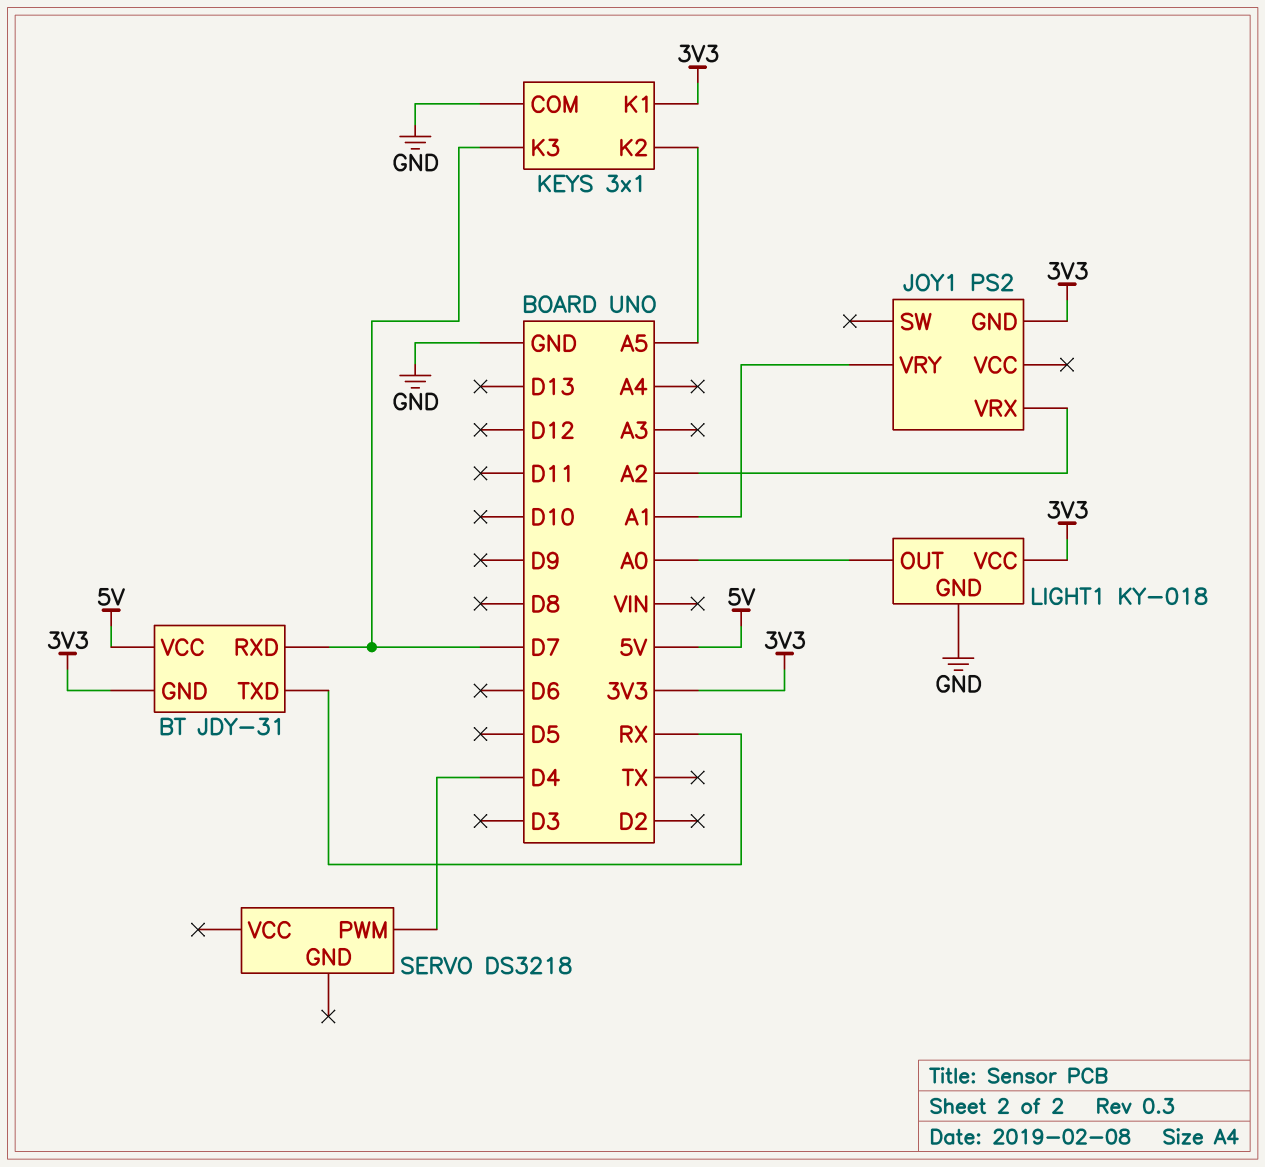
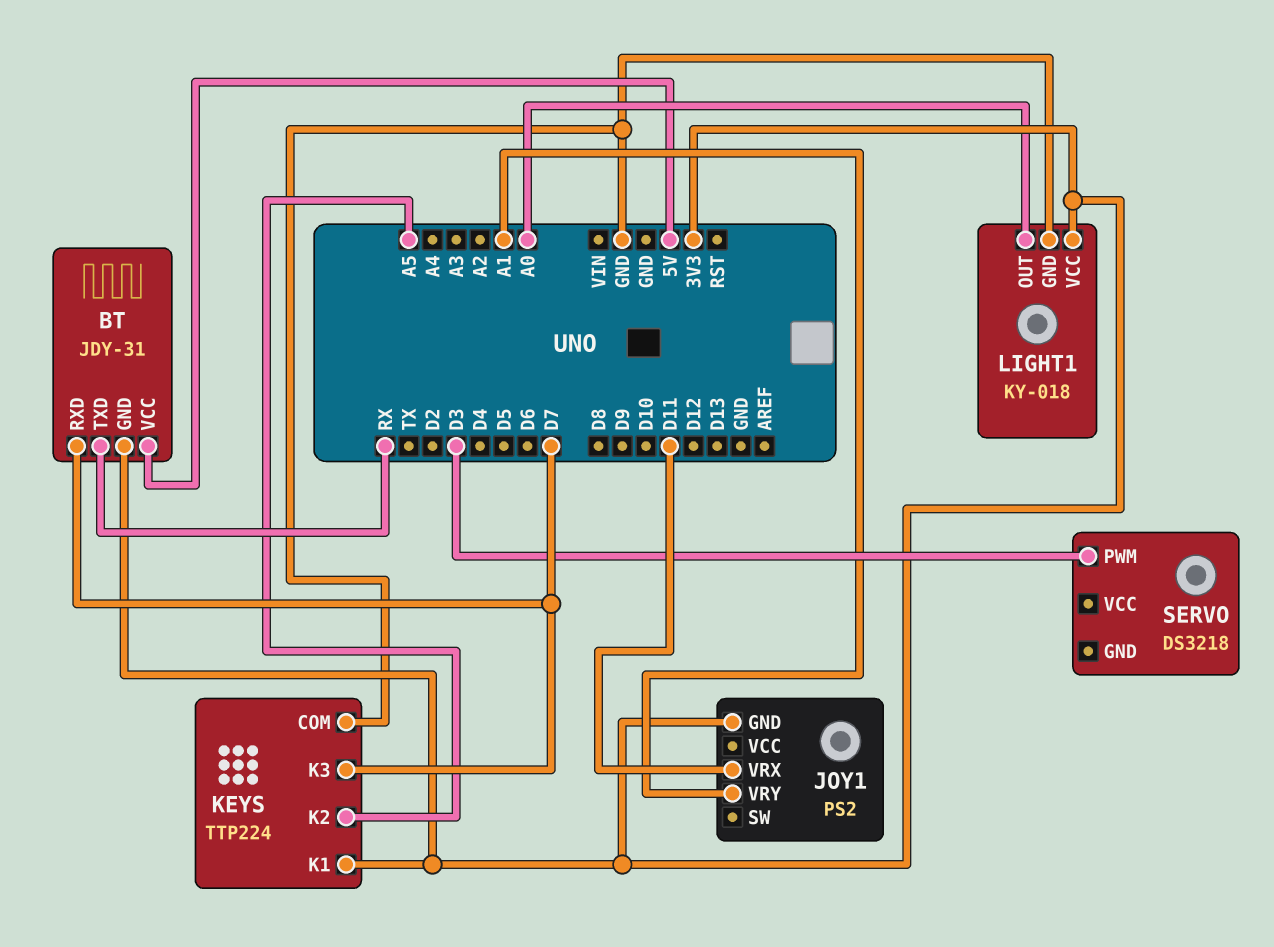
JOY1 pin VRX: A2 -> D11
KEYS: 3x1 -> TTP224
SERVO pin PWM: D4 -> D3

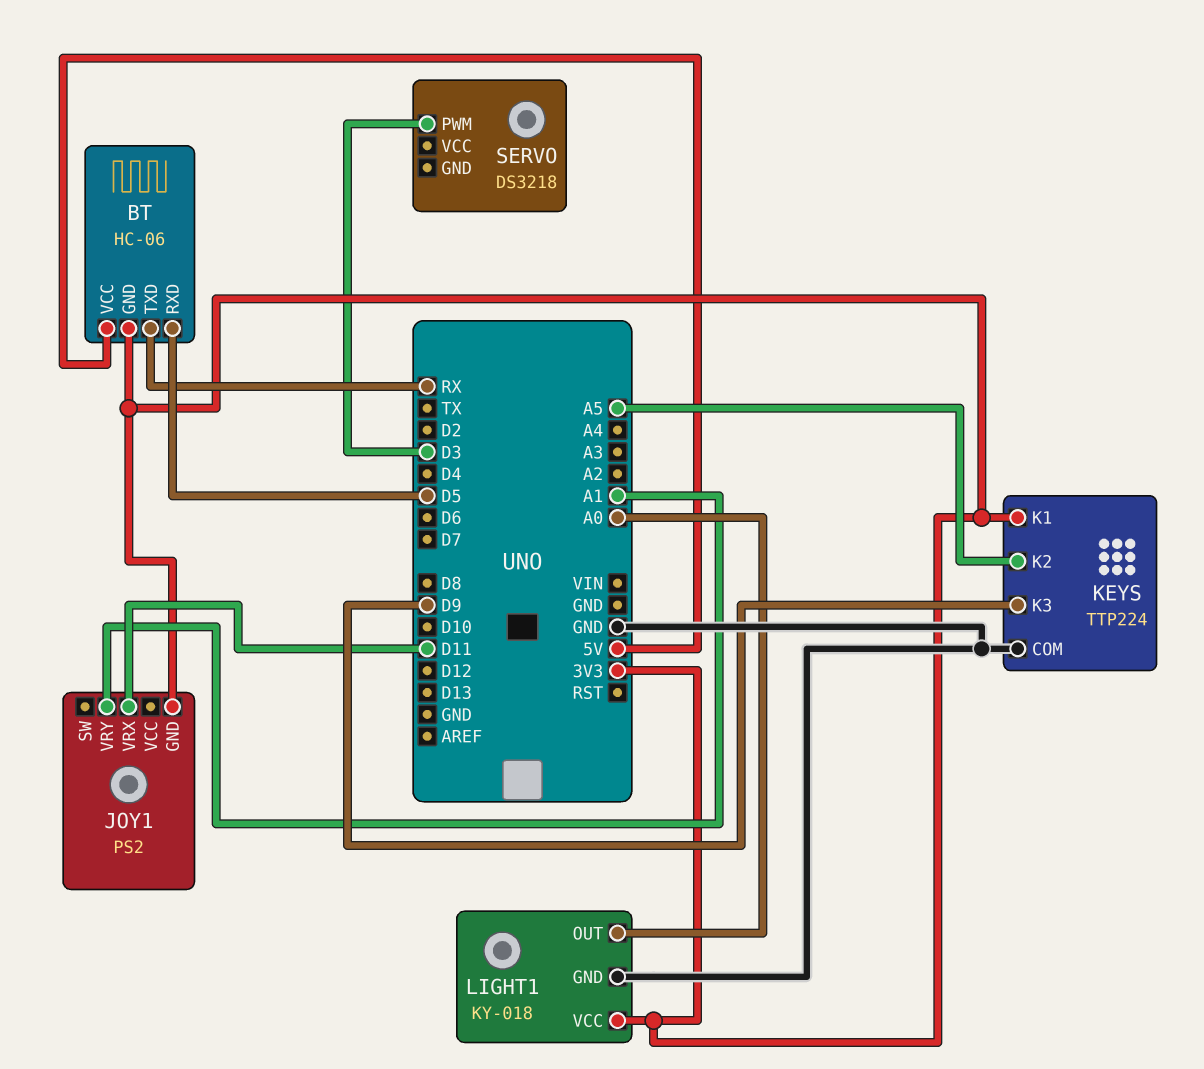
BT: JDY-31 -> HC-06
BT pin RXD: D7 -> D5
KEYS pin K3: D7 -> D9

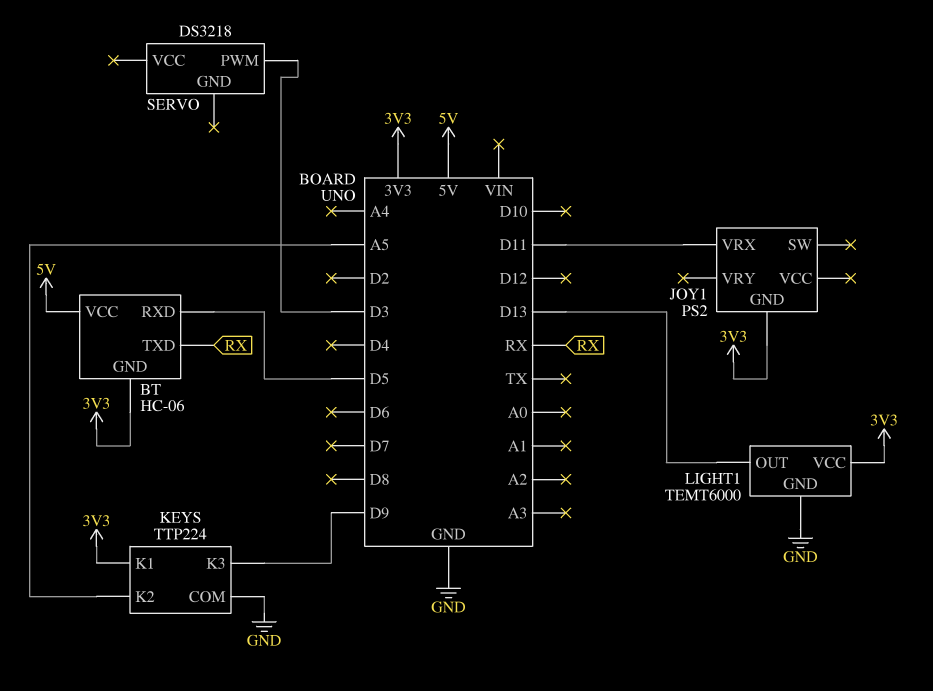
JOY1 pin VRY: A1 -> none
LIGHT1: KY-018 -> TEMT6000
LIGHT1 pin OUT: A0 -> D13

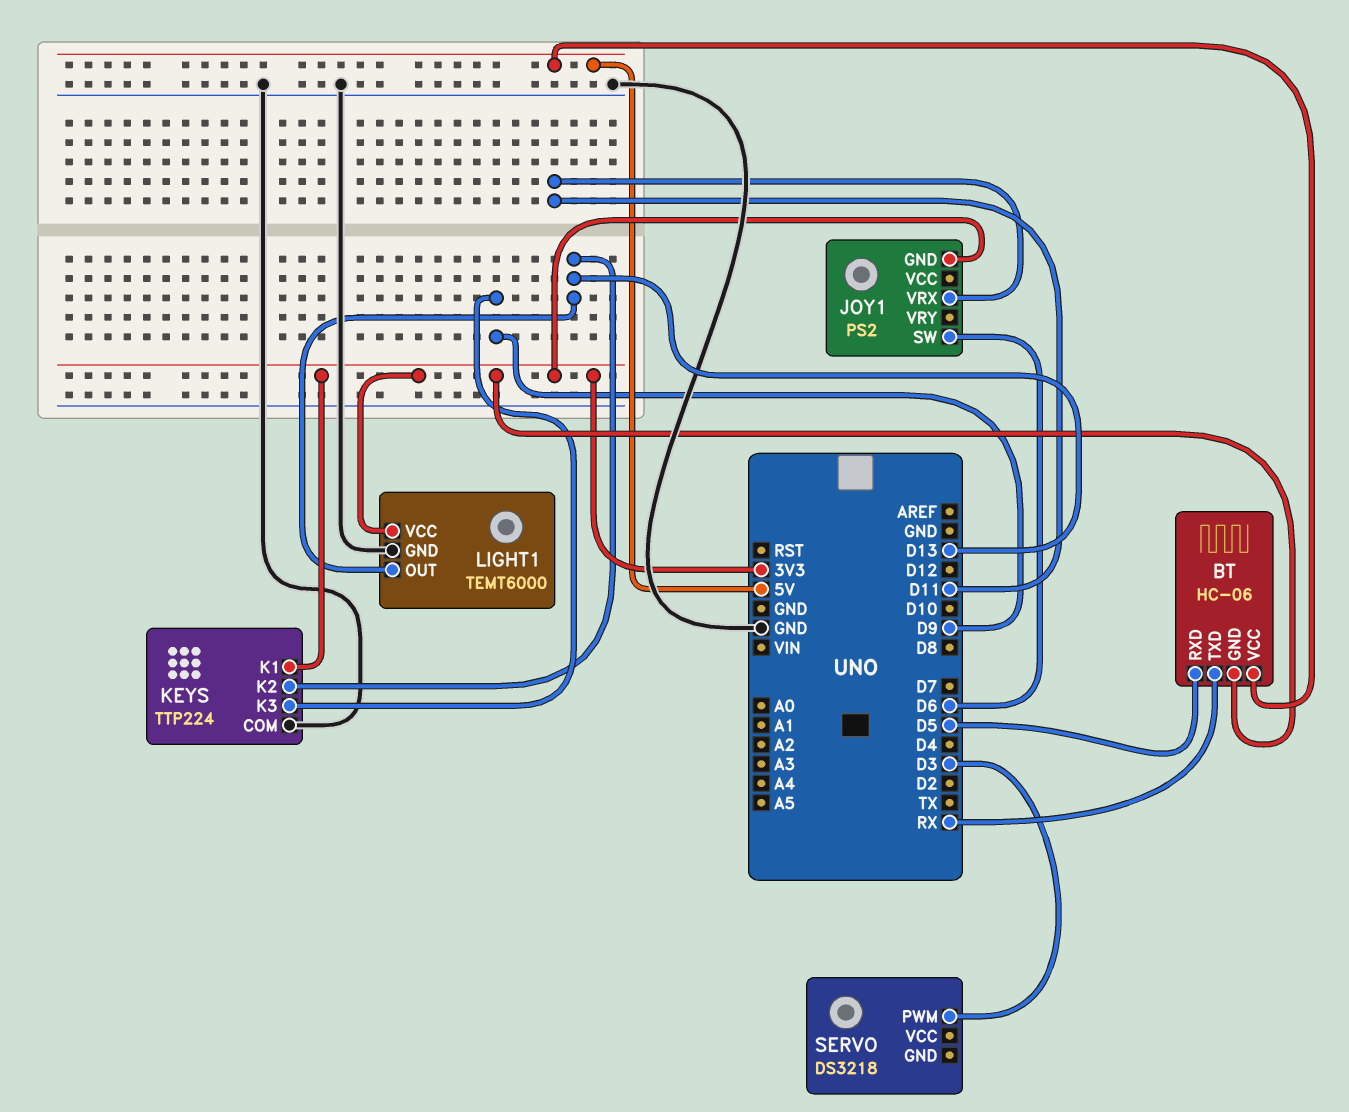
JOY1 pin SW: none -> D6
KEYS pin K2: A5 -> D13

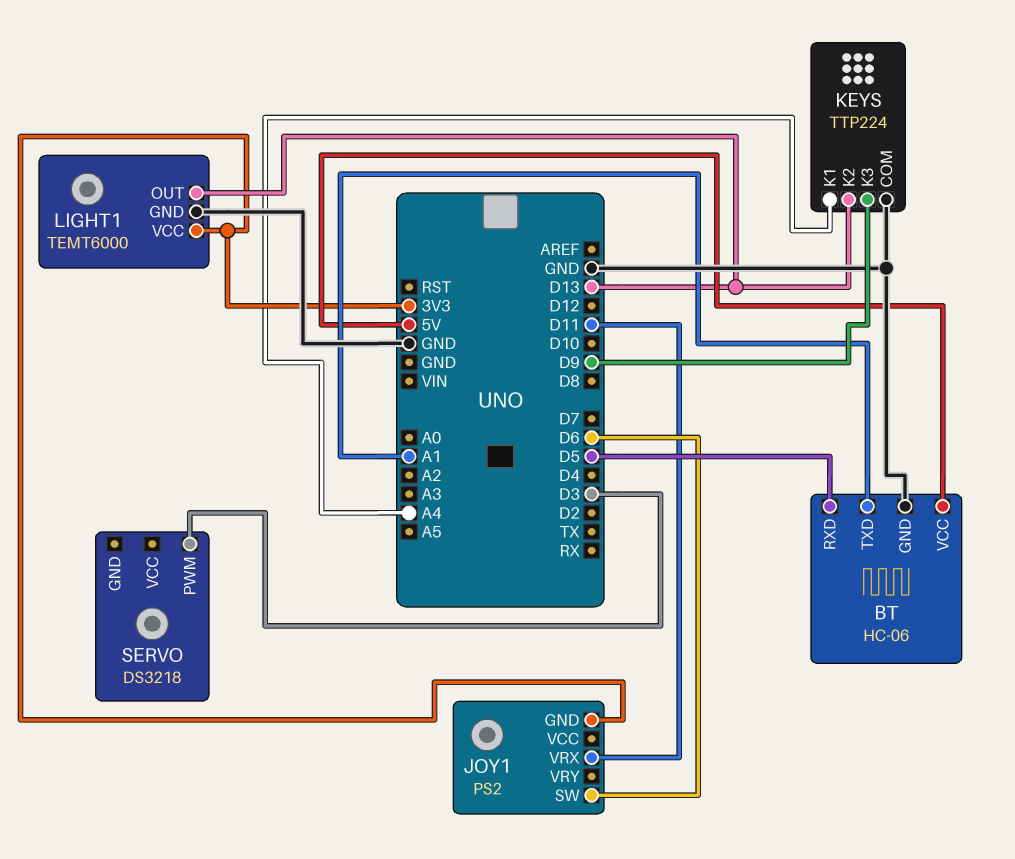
BT pin GND: 3V3 -> GND
BT pin TXD: RX -> A1
KEYS pin K1: 3V3 -> A4

